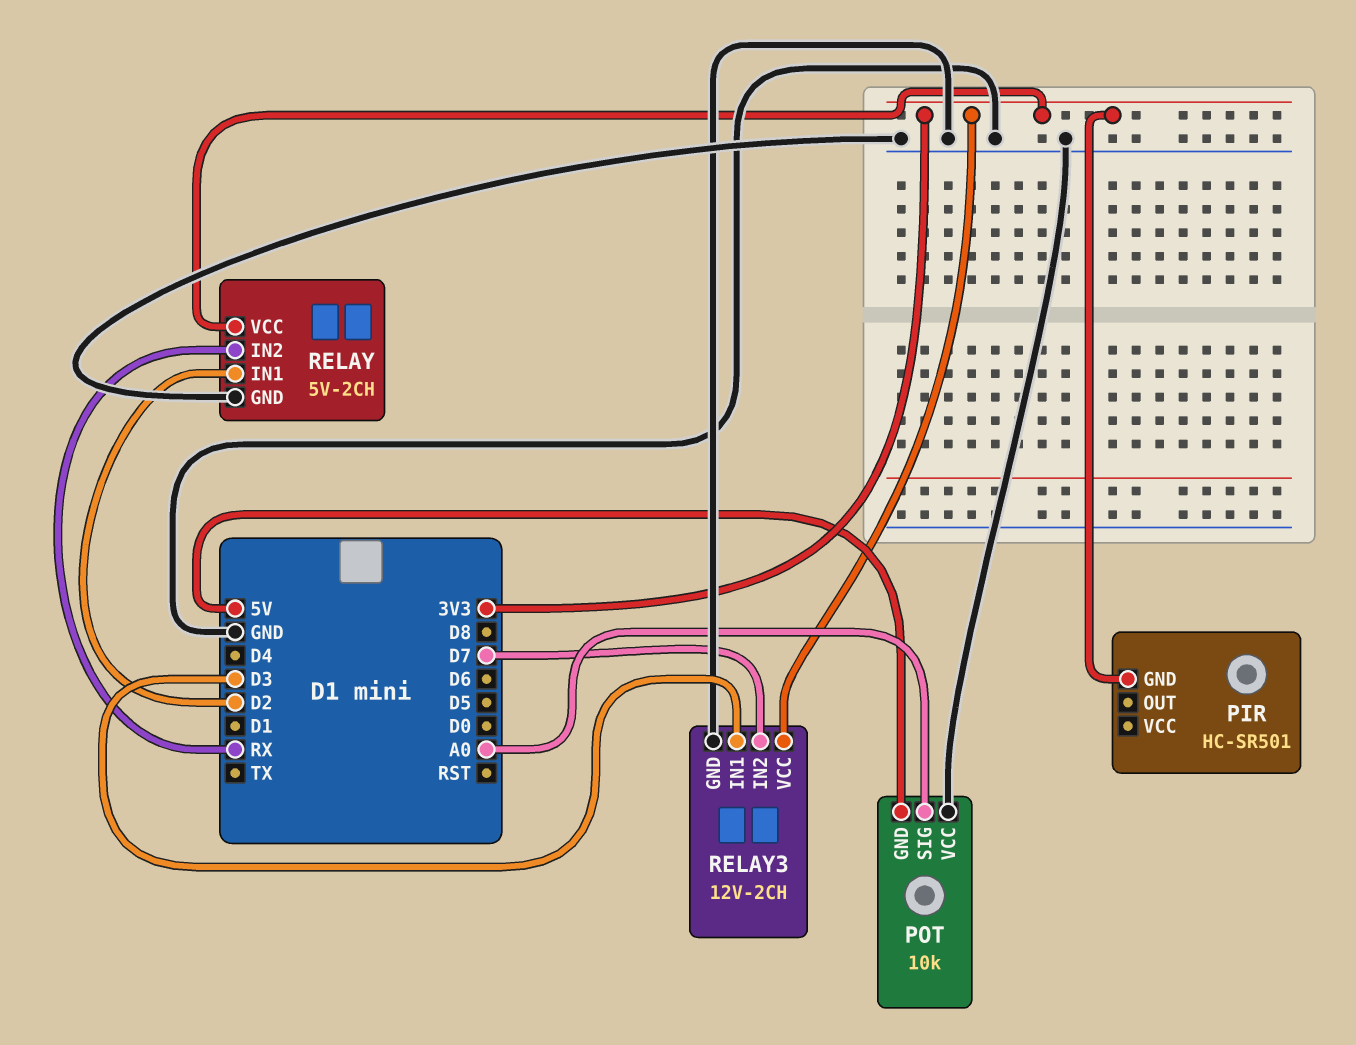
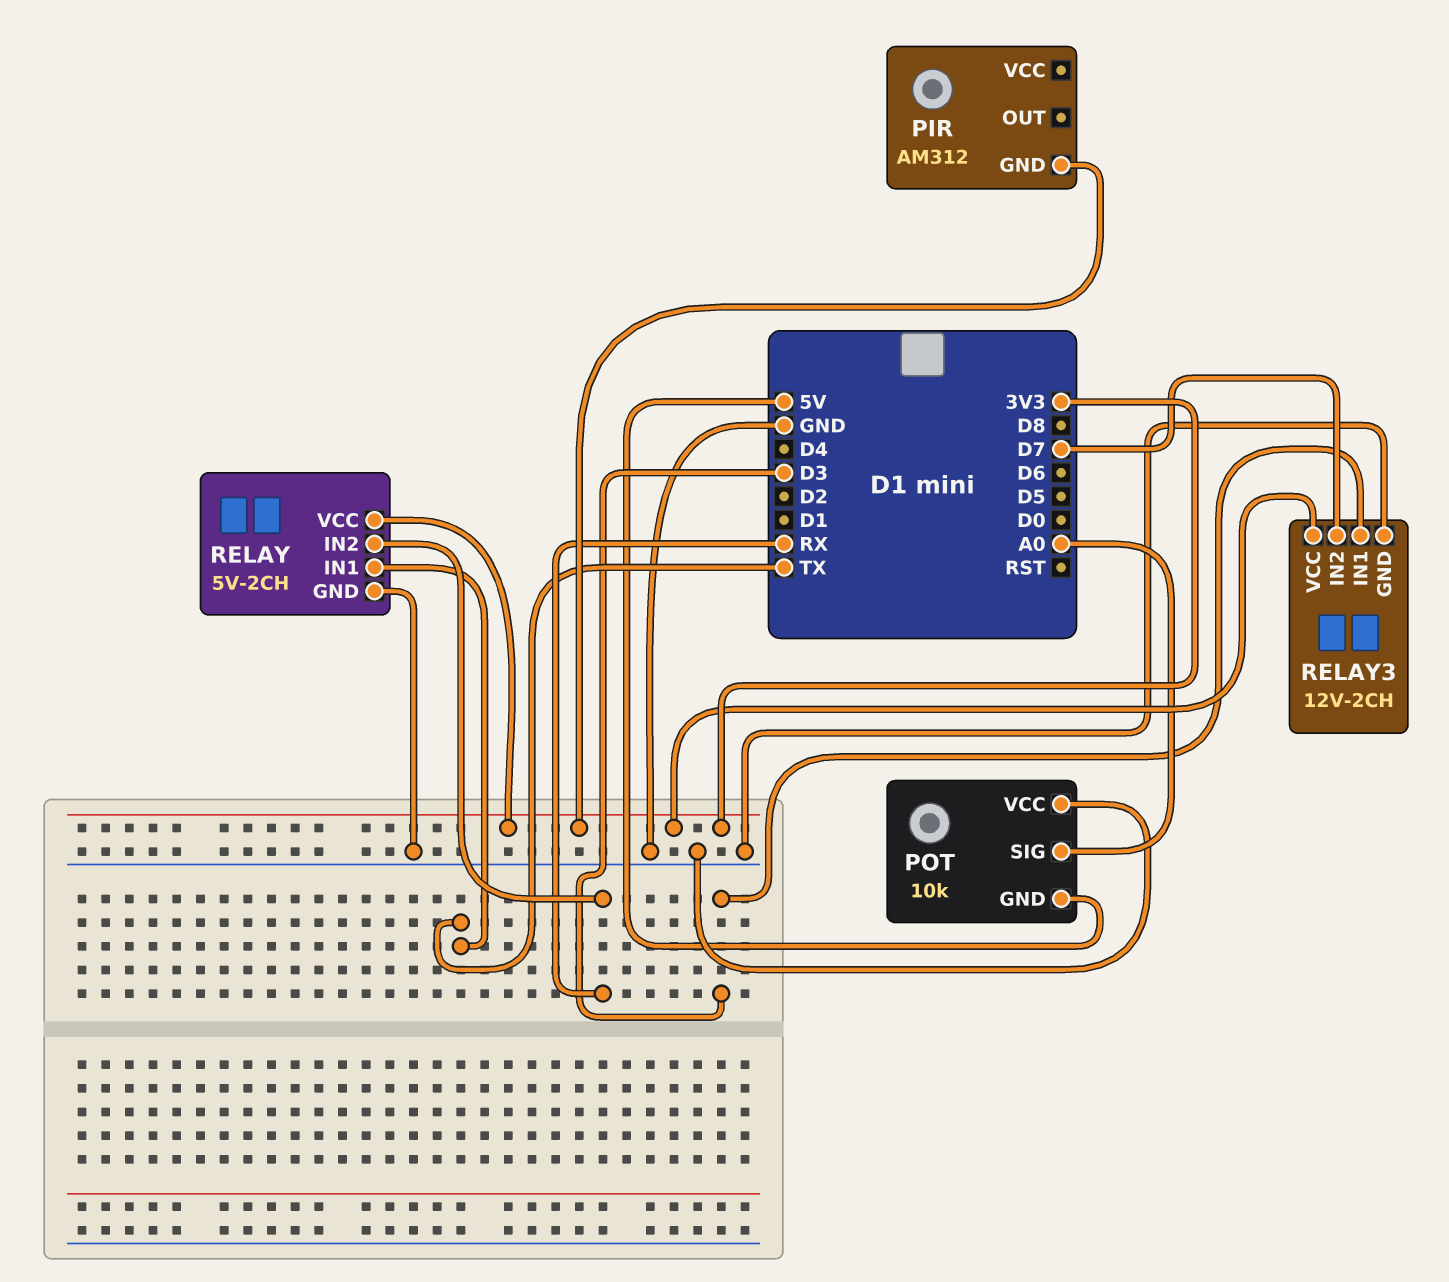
PIR: HC-SR501 -> AM312
RELAY pin IN1: D2 -> TX

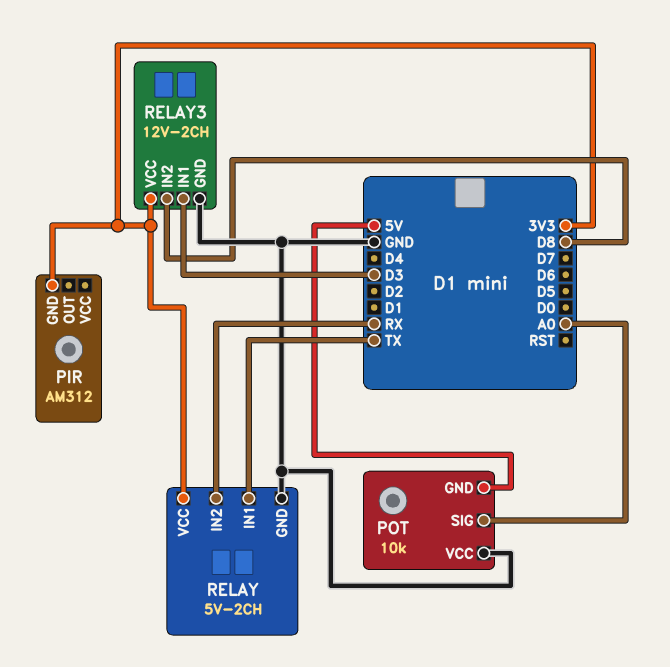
RELAY3 pin IN2: D7 -> D8

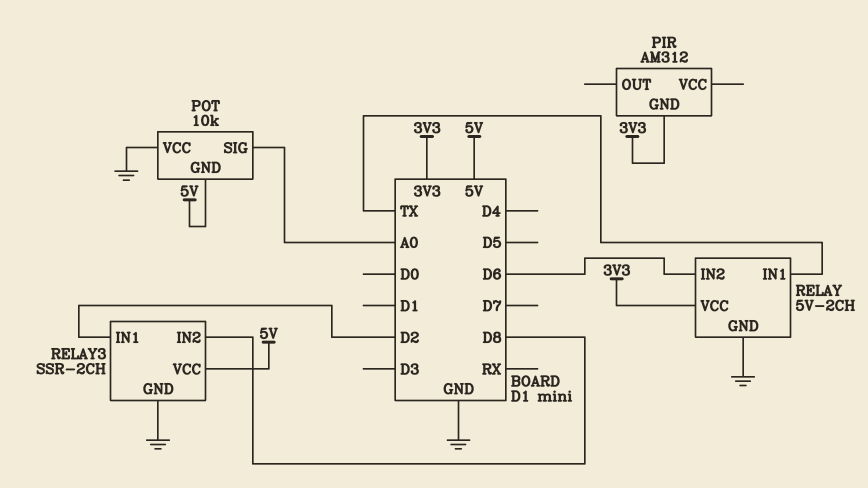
RELAY pin IN2: RX -> D6
RELAY3: 12V-2CH -> SSR-2CH
RELAY3 pin IN1: D3 -> D2
RELAY3 pin VCC: 3V3 -> 5V

